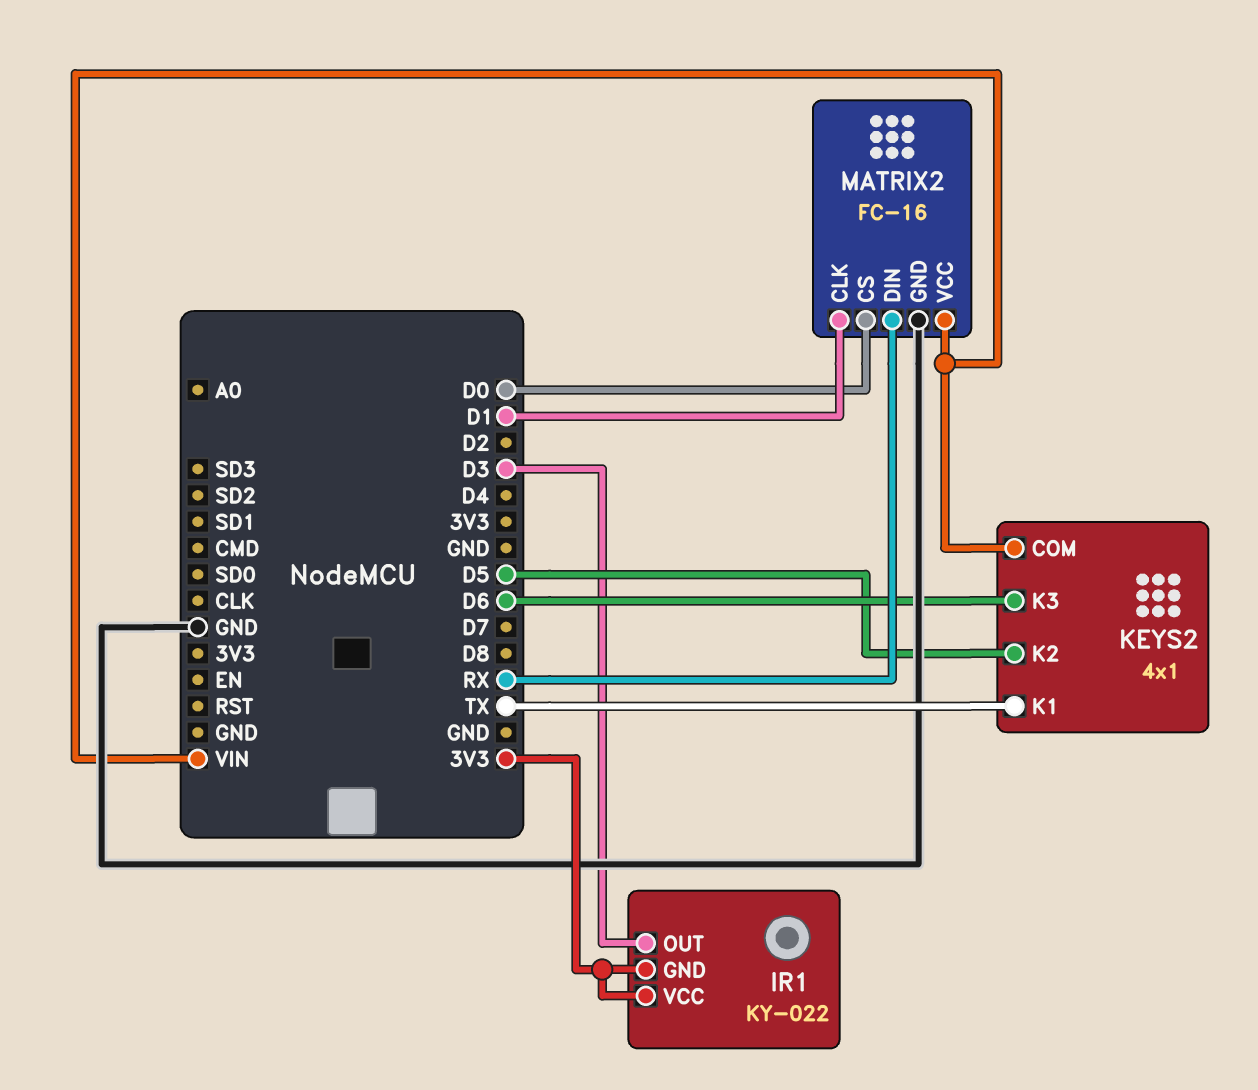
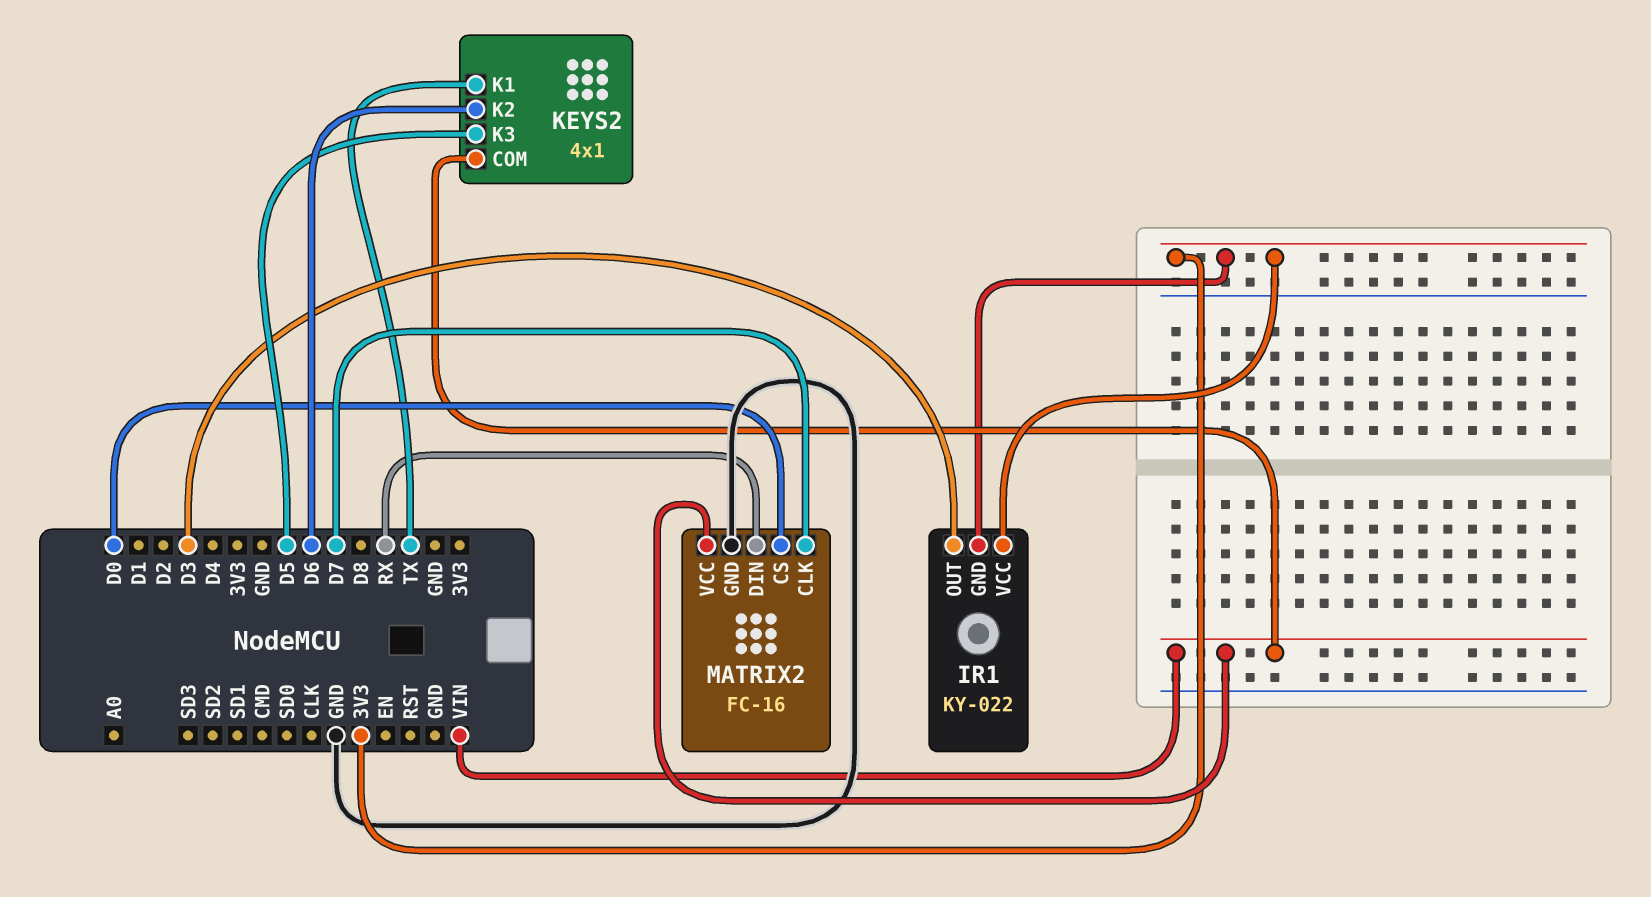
KEYS2 pin K2: D5 -> D6
KEYS2 pin K3: D6 -> D5
MATRIX2 pin CLK: D1 -> D7

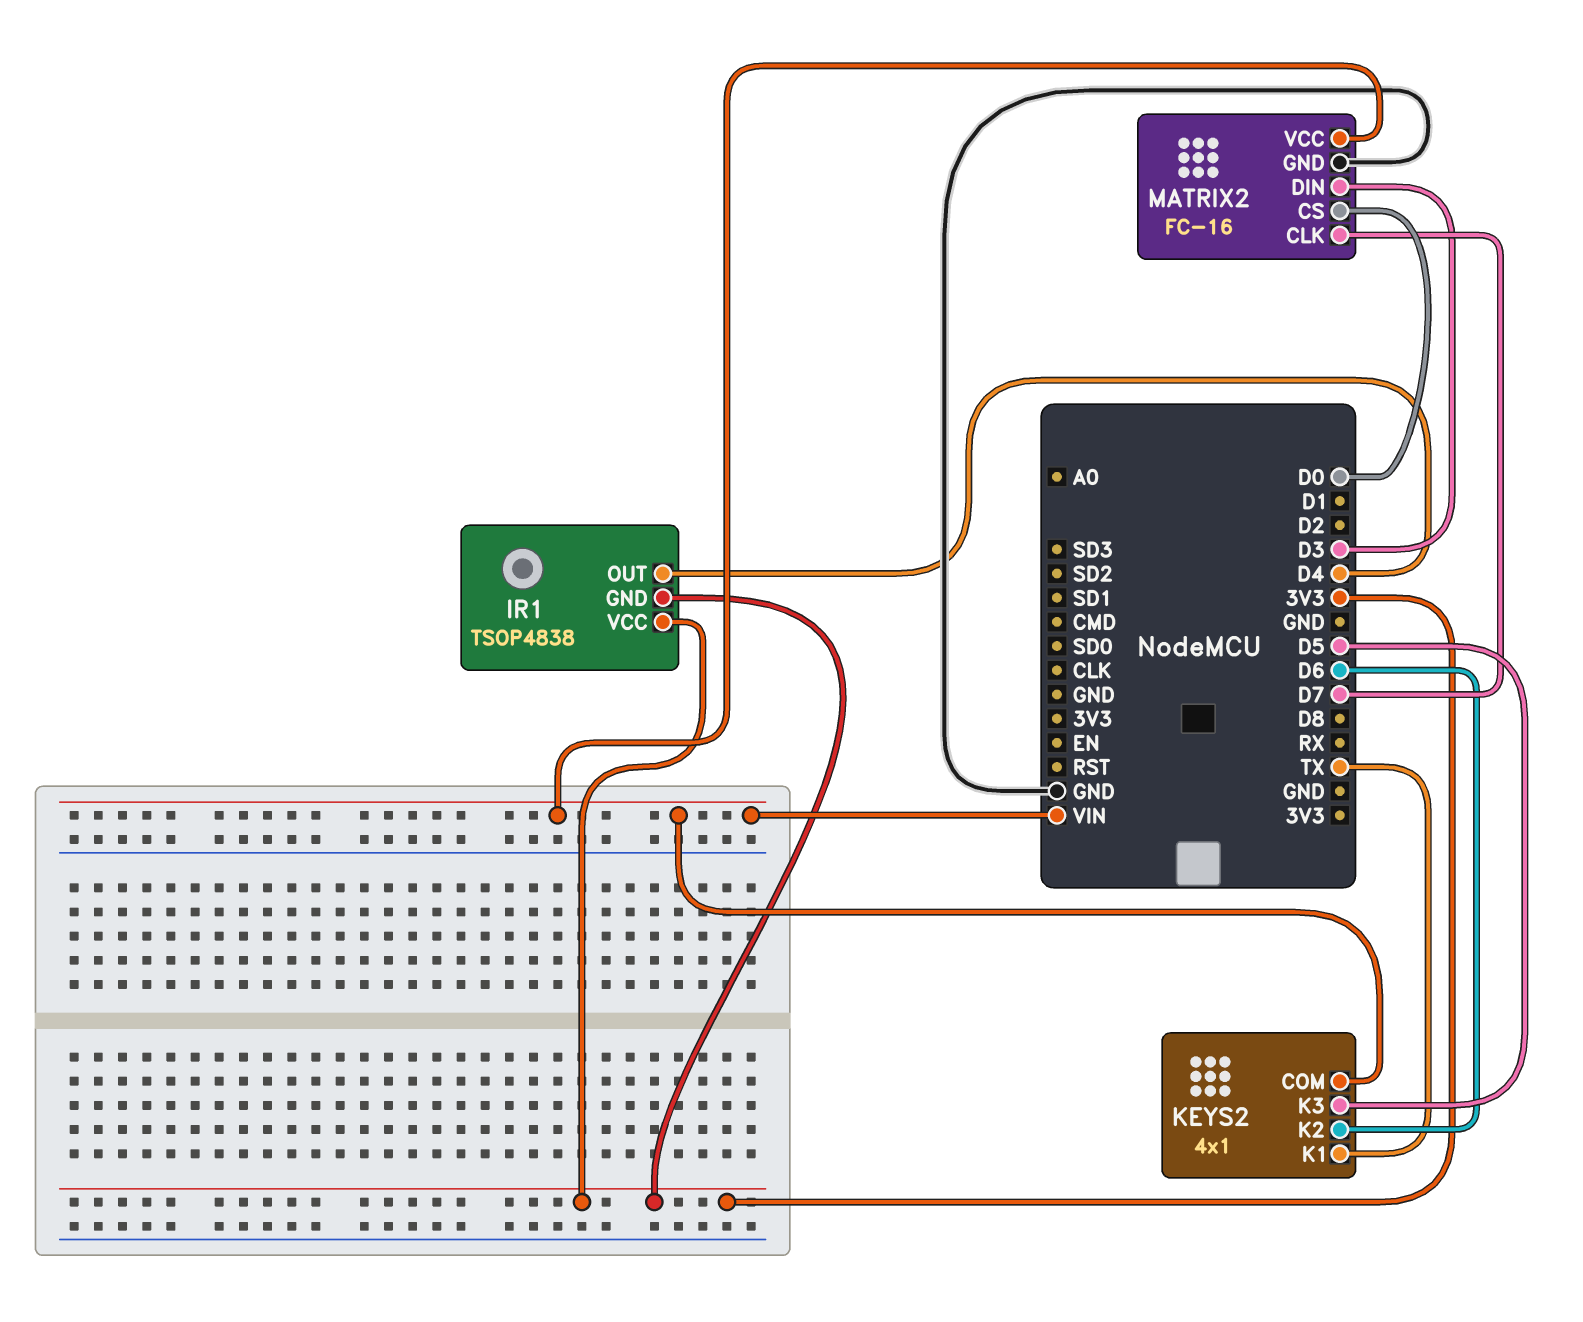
IR1: KY-022 -> TSOP4838
IR1 pin OUT: D3 -> D4
MATRIX2 pin DIN: RX -> D3

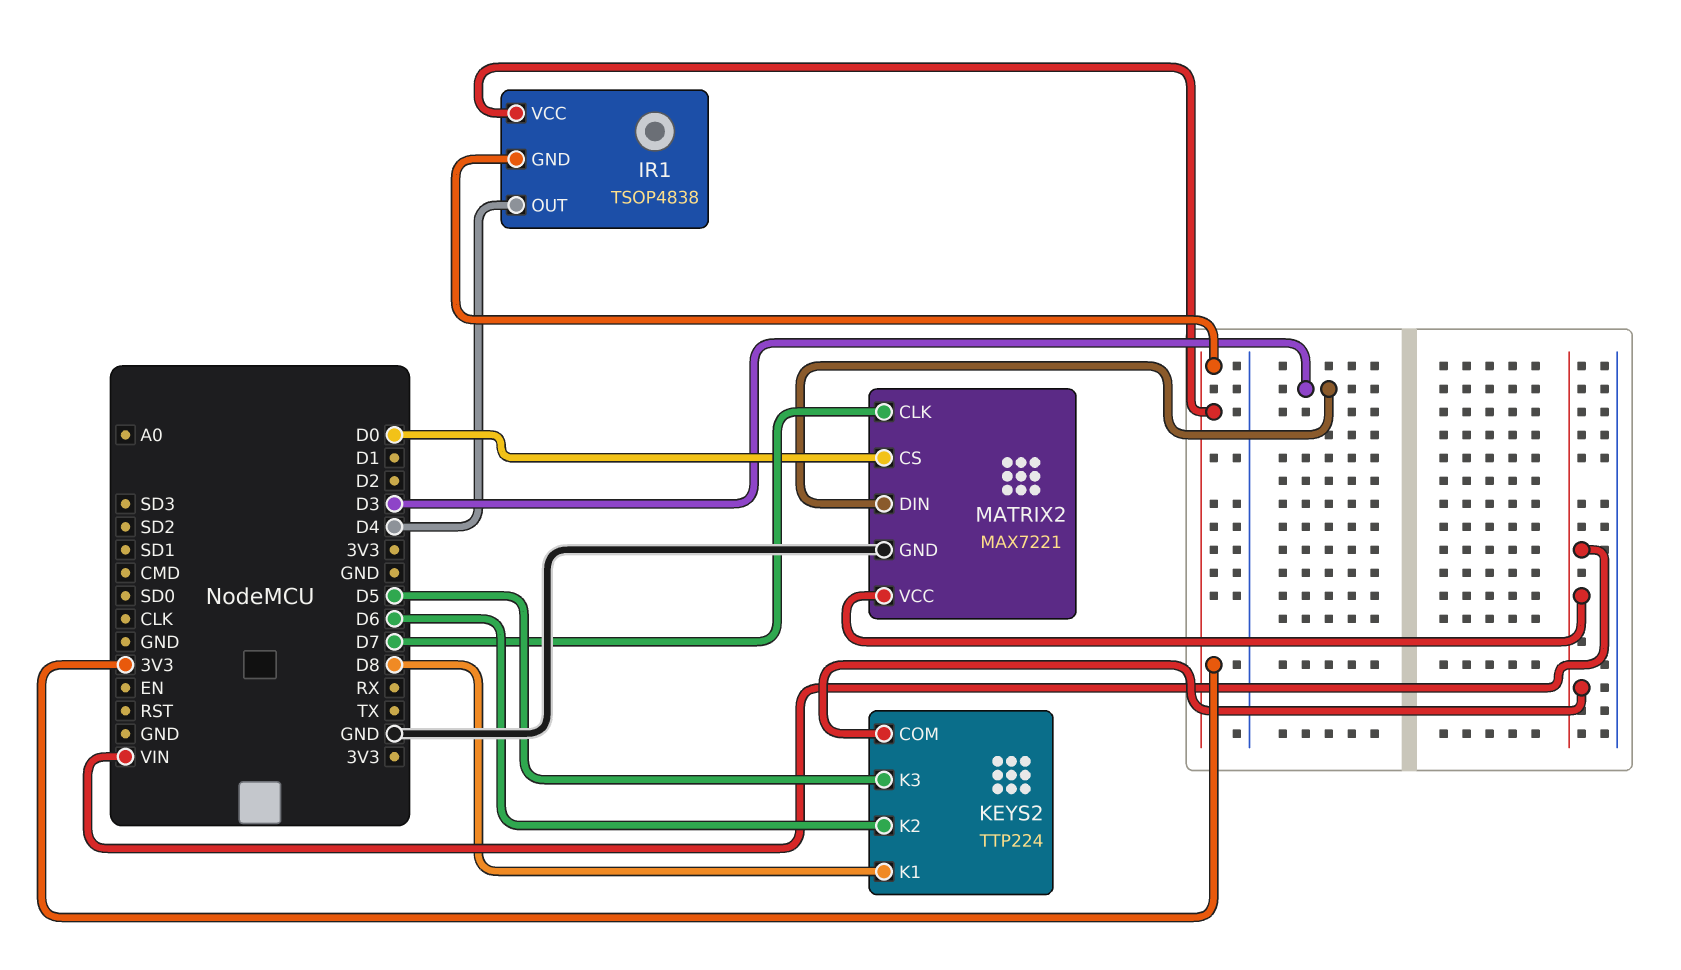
KEYS2: 4x1 -> TTP224
KEYS2 pin K1: TX -> D8
MATRIX2: FC-16 -> MAX7221

